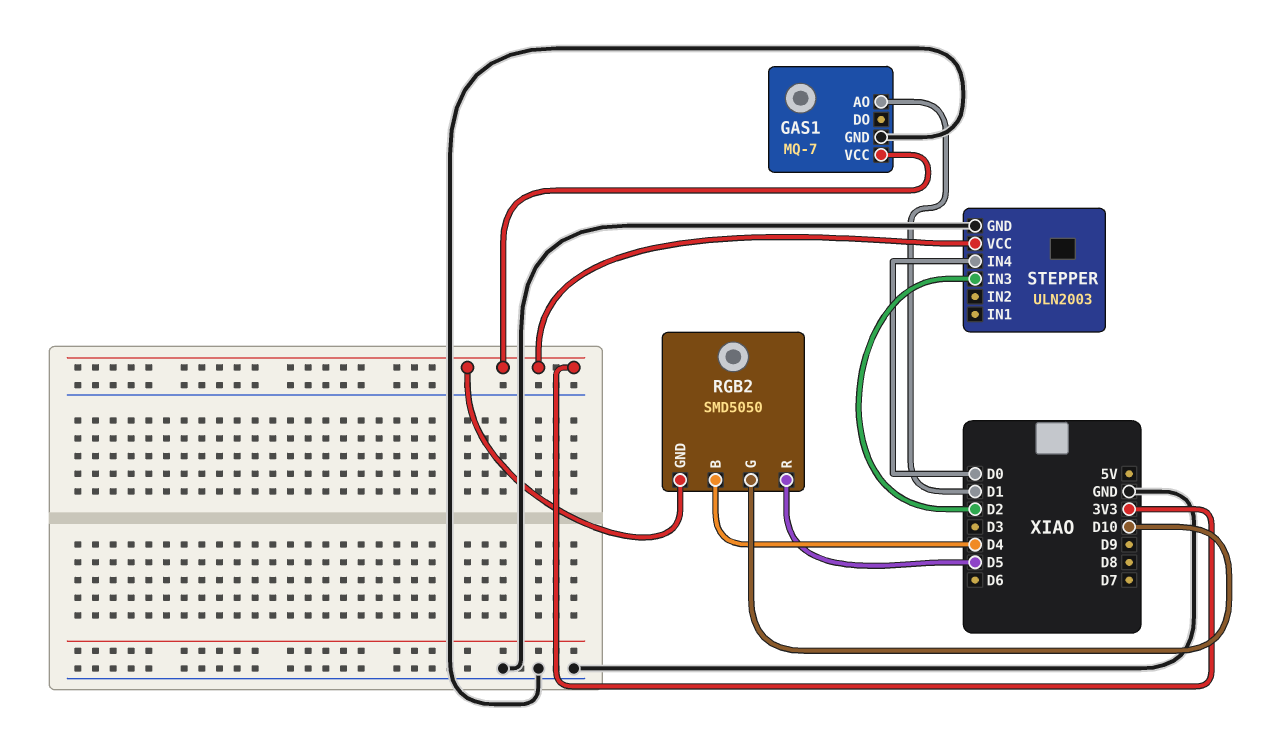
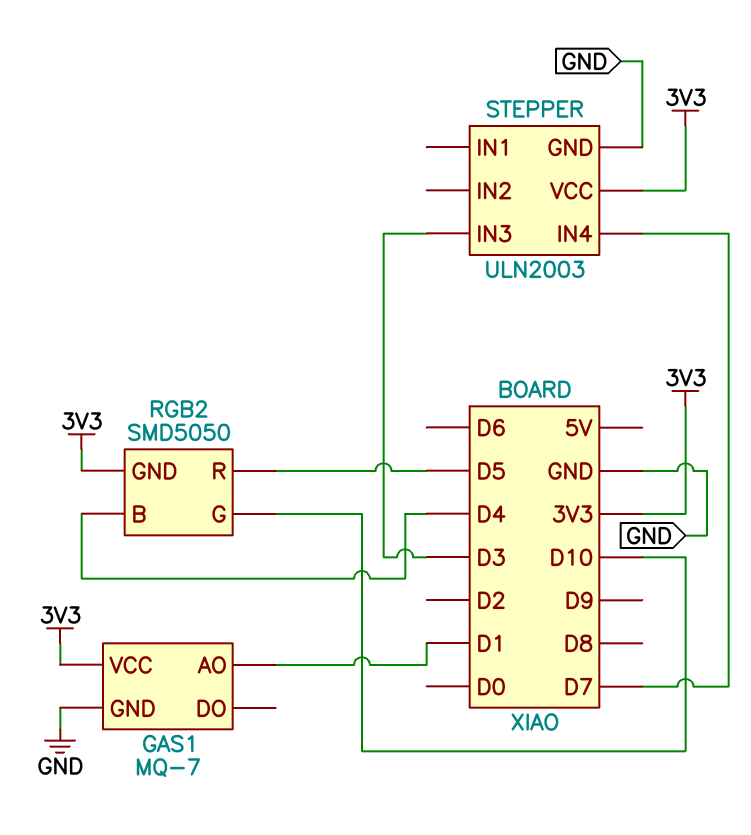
STEPPER pin IN3: D2 -> D3
STEPPER pin IN4: D0 -> D7

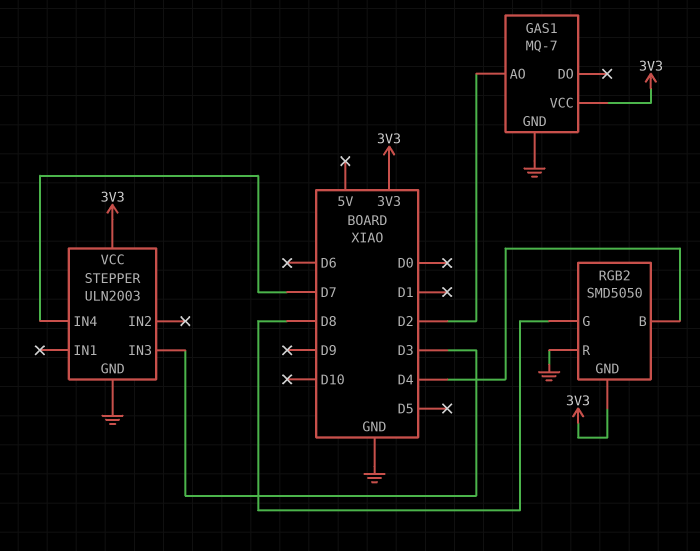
GAS1 pin AO: D1 -> D2
RGB2 pin G: D10 -> D8
RGB2 pin R: D5 -> GND

